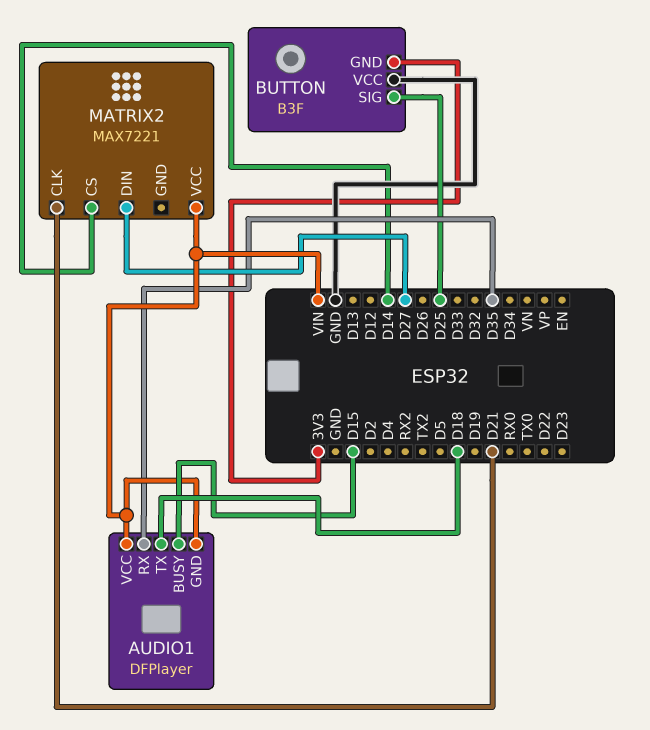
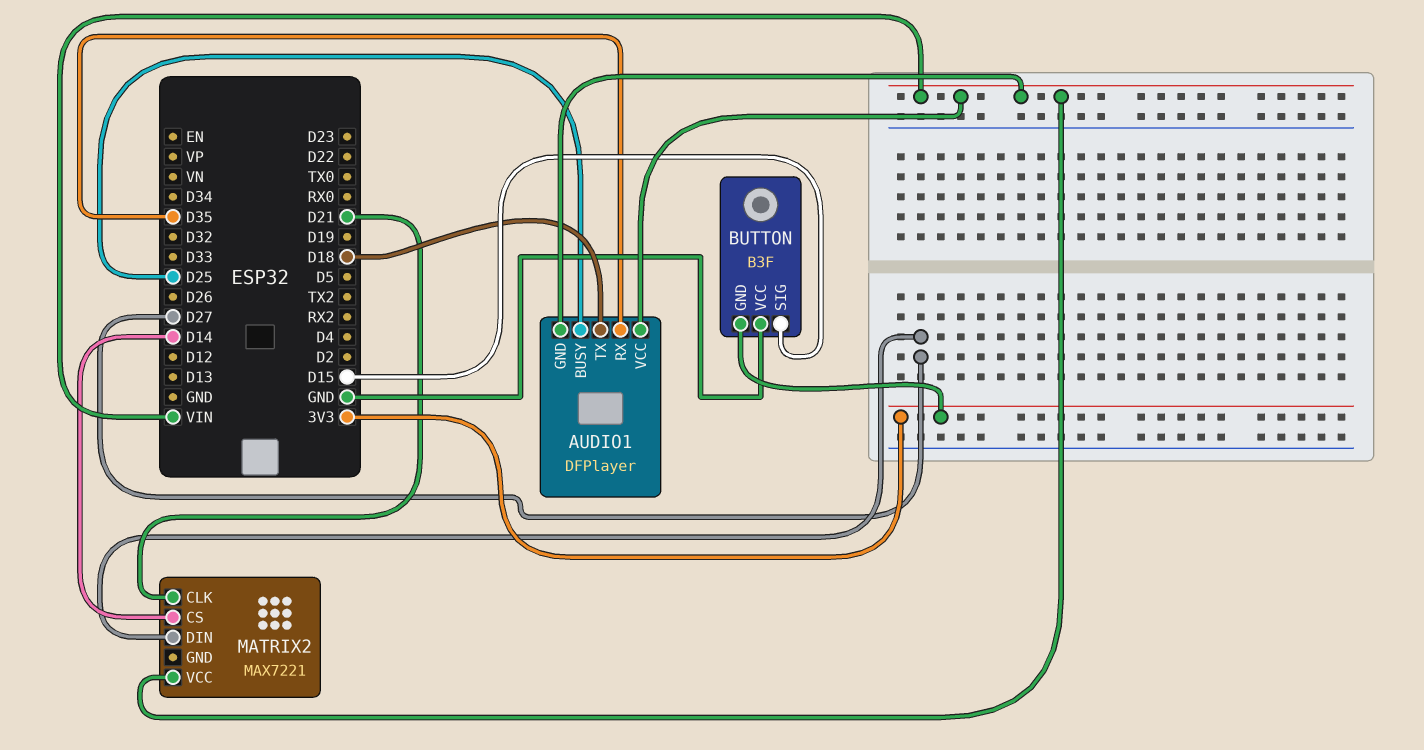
AUDIO1 pin BUSY: D15 -> D25
BUTTON pin SIG: D25 -> D15

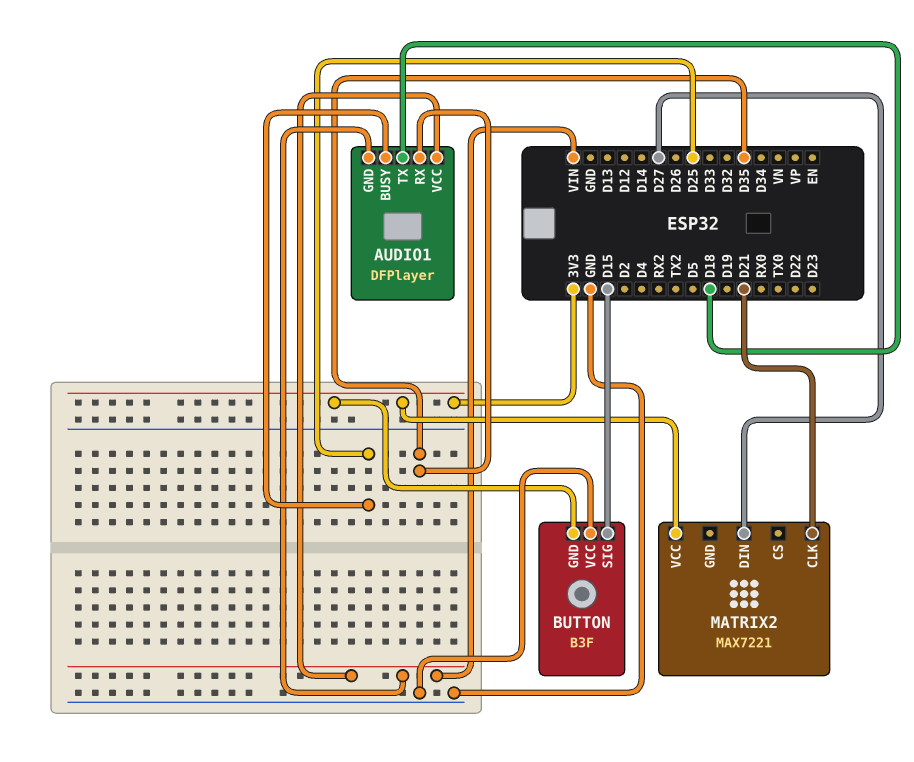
MATRIX2 pin CS: D14 -> none
MATRIX2 pin VCC: VIN -> 3V3

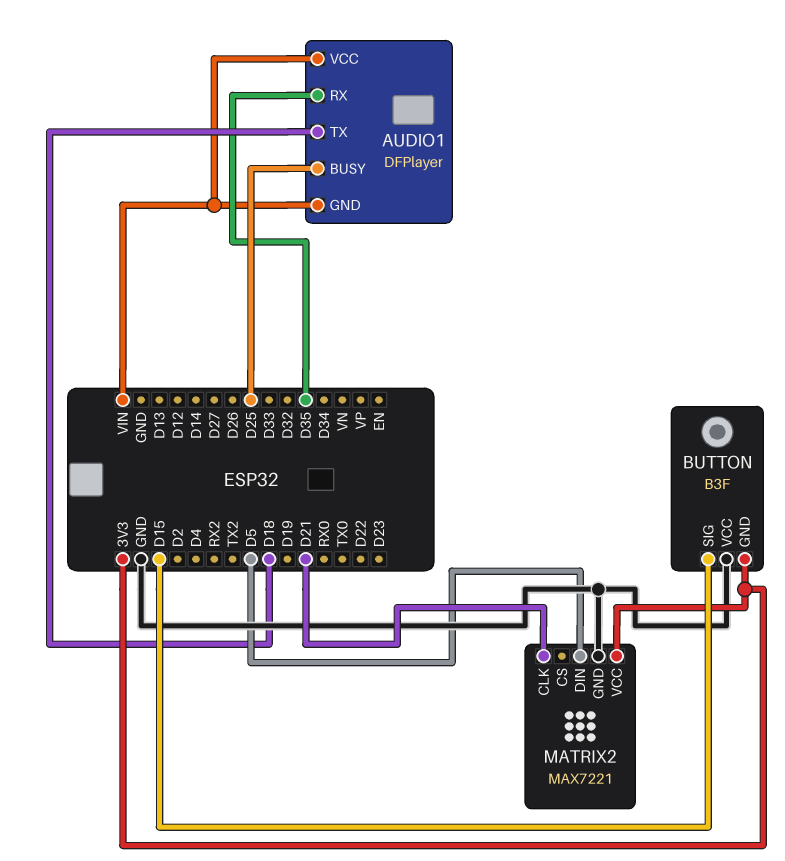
MATRIX2 pin DIN: D27 -> D5
MATRIX2 pin GND: none -> GND

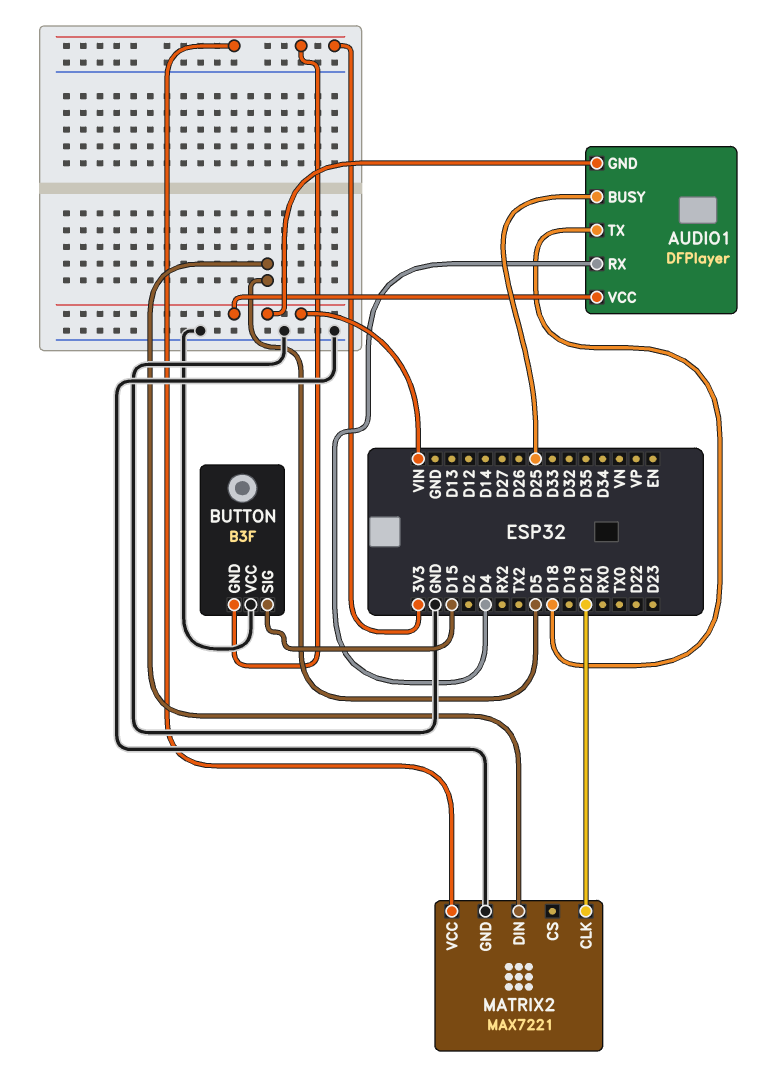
AUDIO1 pin RX: D35 -> D4

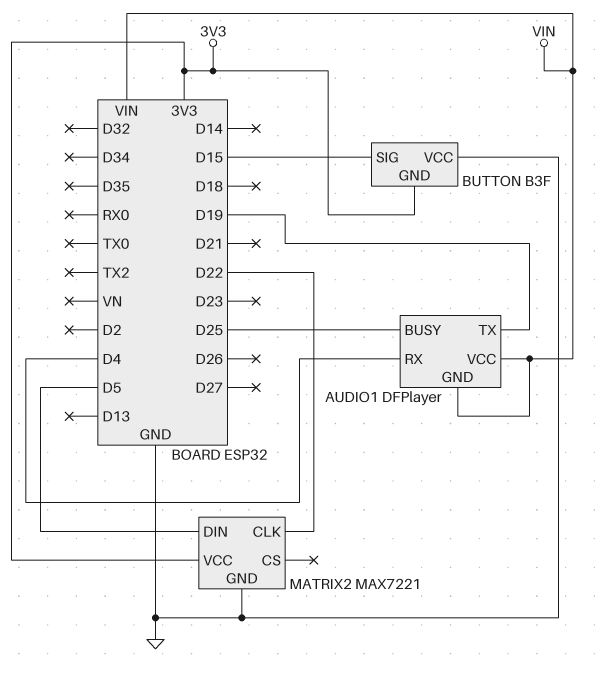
AUDIO1 pin TX: D18 -> D19
MATRIX2 pin CLK: D21 -> D22

